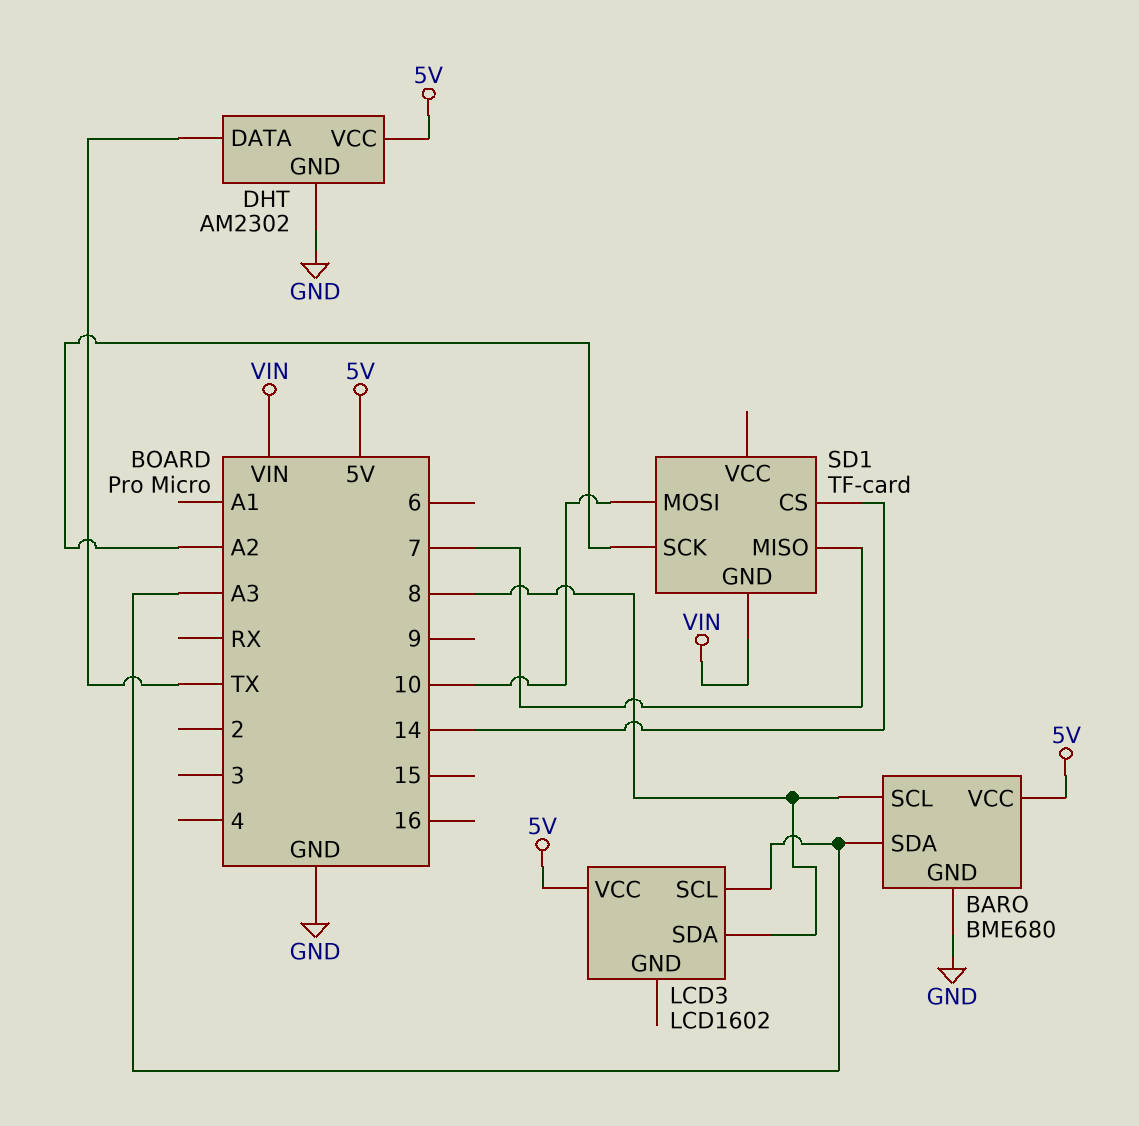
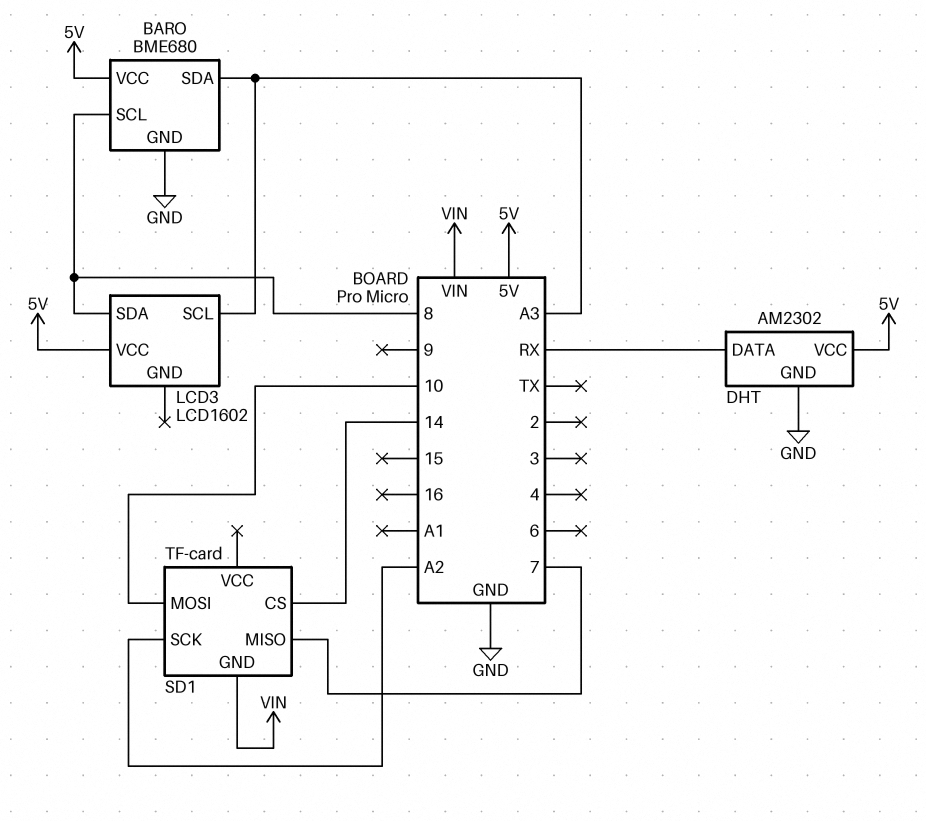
DHT pin DATA: TX -> RX

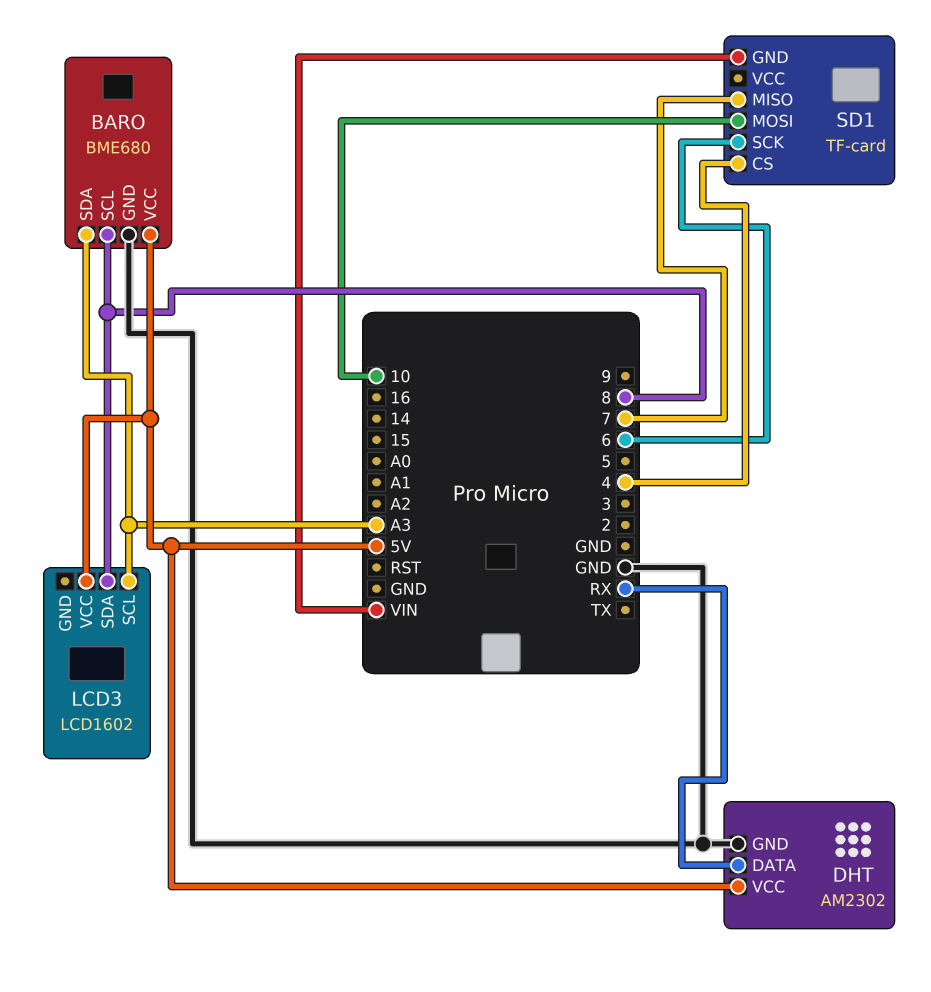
SD1 pin CS: 14 -> 4
SD1 pin SCK: A2 -> 6

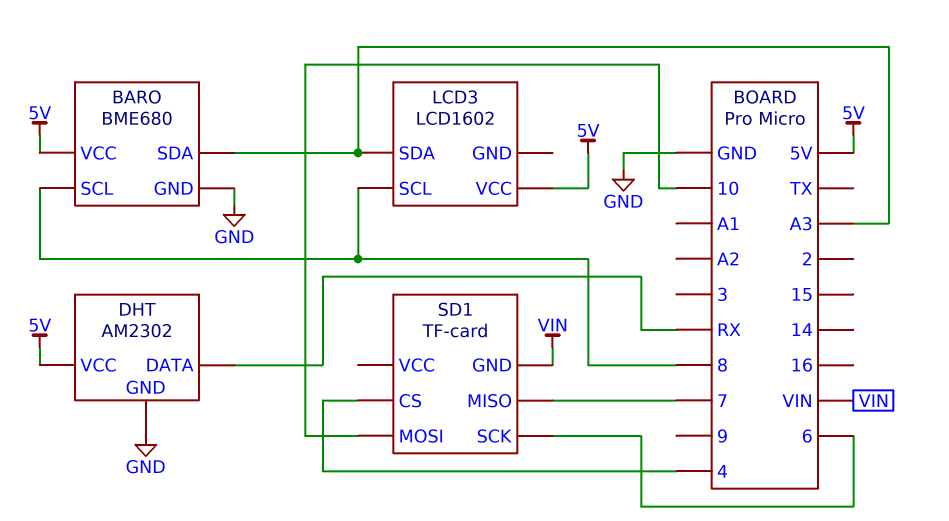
LCD3 pin SCL: A3 -> 8
LCD3 pin SDA: 8 -> A3

